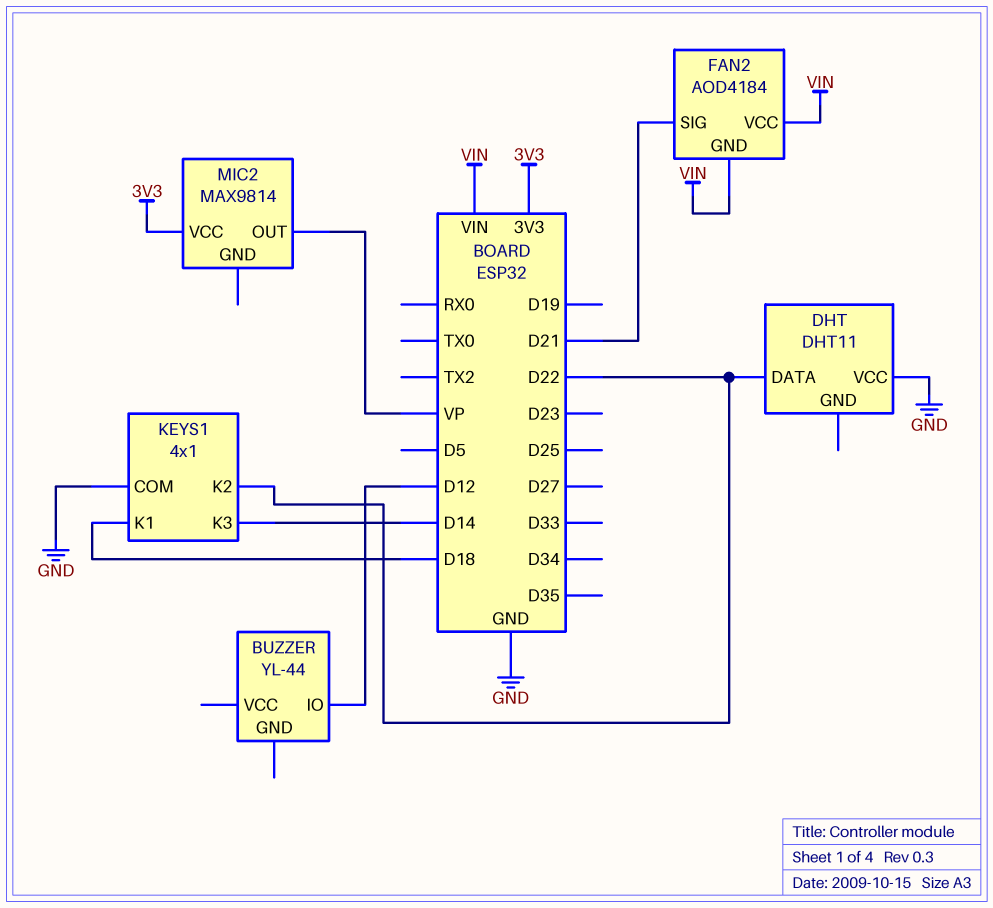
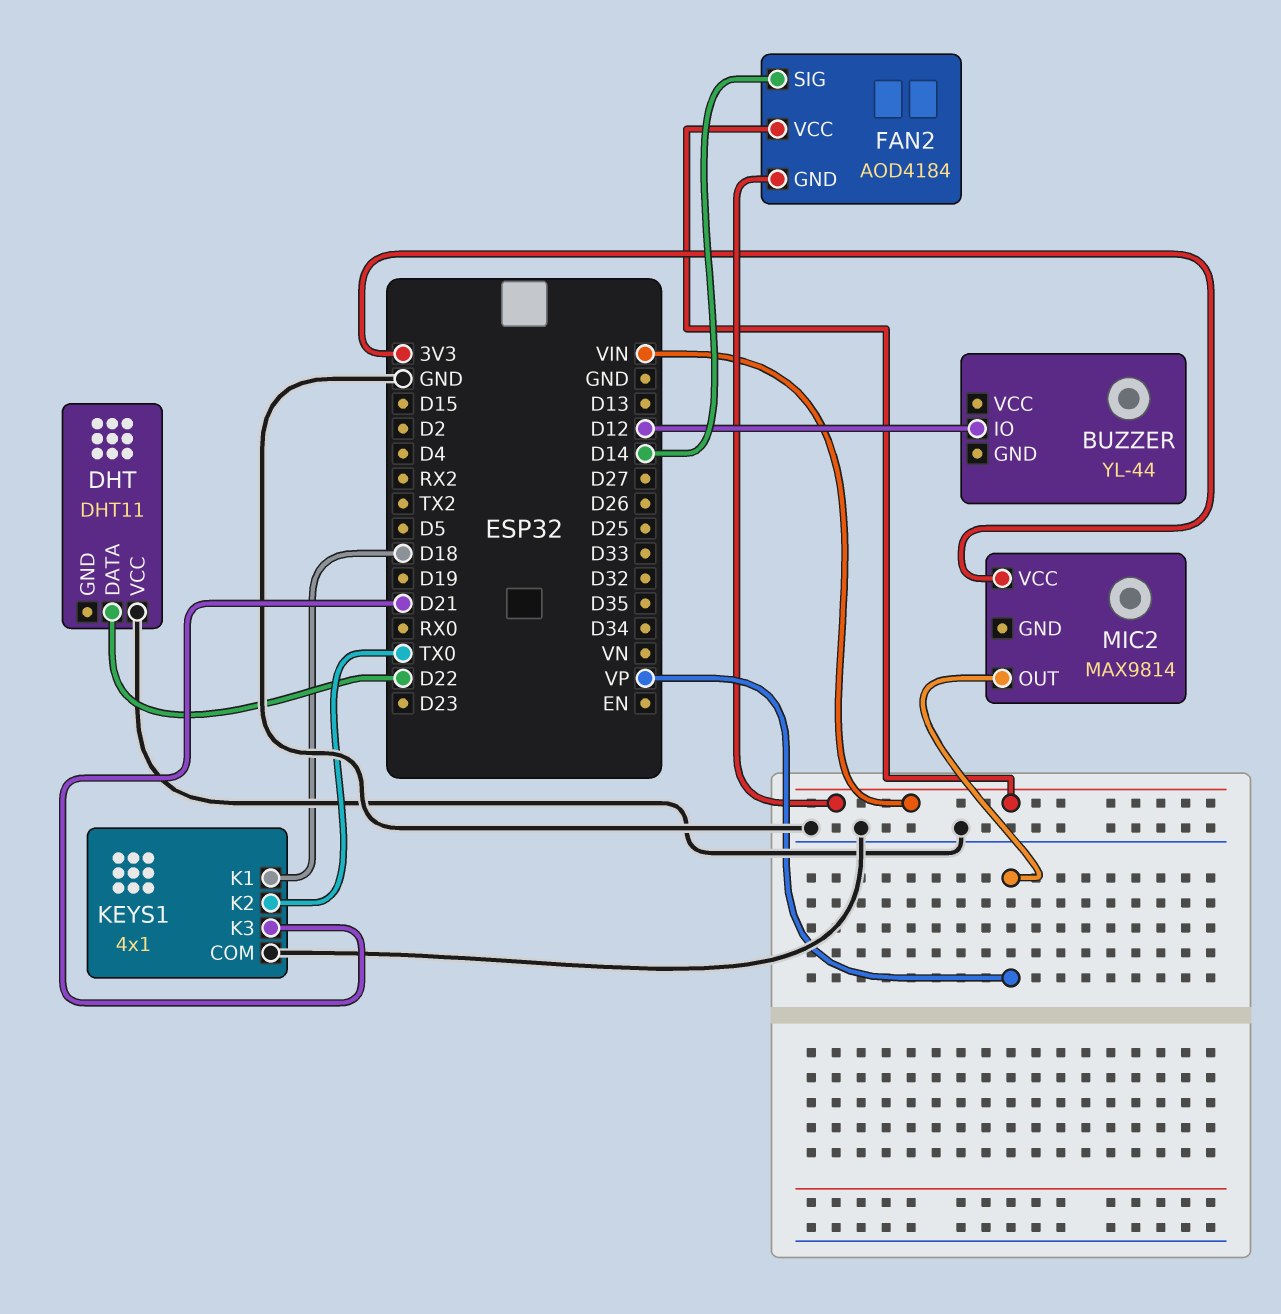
FAN2 pin SIG: D21 -> D14
KEYS1 pin K2: D22 -> TX0
KEYS1 pin K3: D14 -> D21

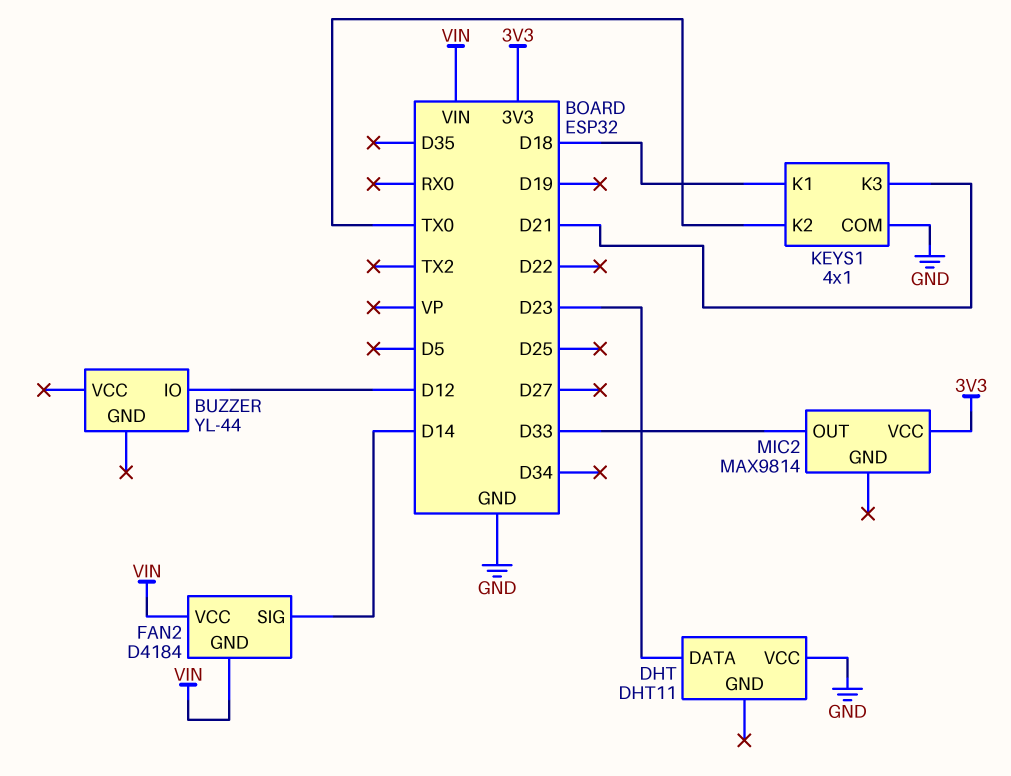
DHT pin DATA: D22 -> D23
FAN2: AOD4184 -> D4184
MIC2 pin OUT: VP -> D33

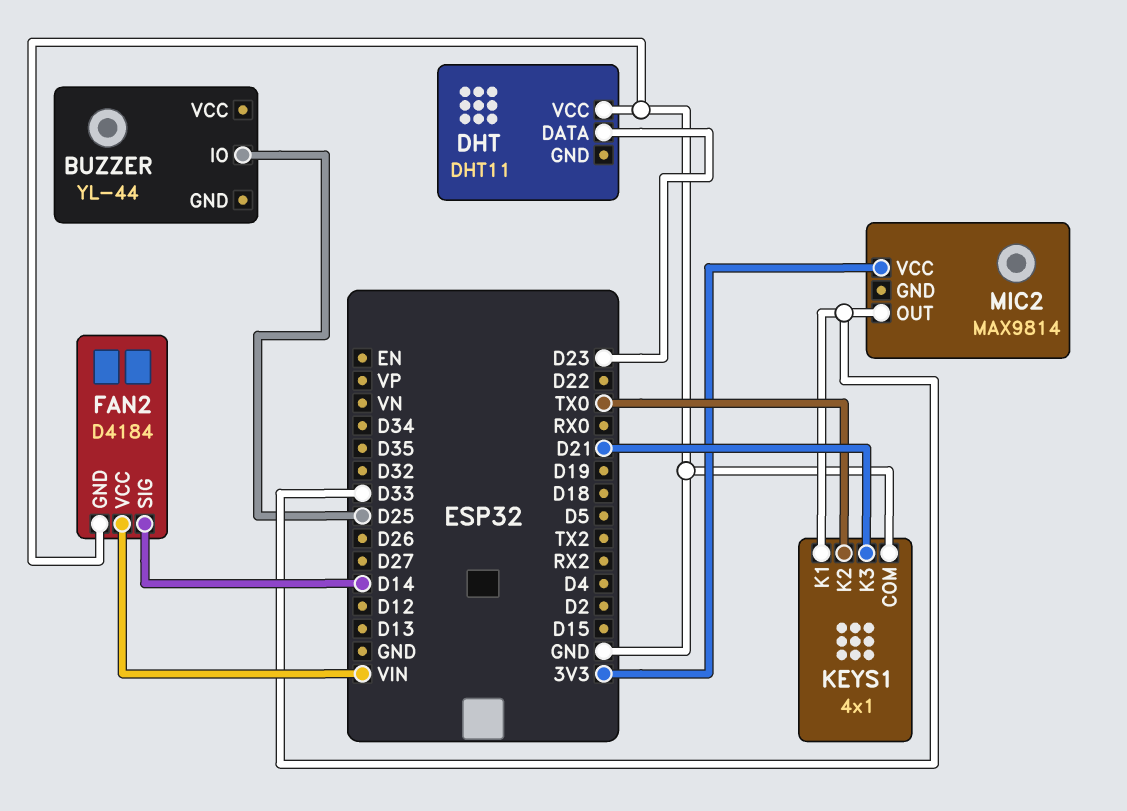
BUZZER pin IO: D12 -> D25
FAN2 pin GND: VIN -> GND
KEYS1 pin K1: D18 -> D33

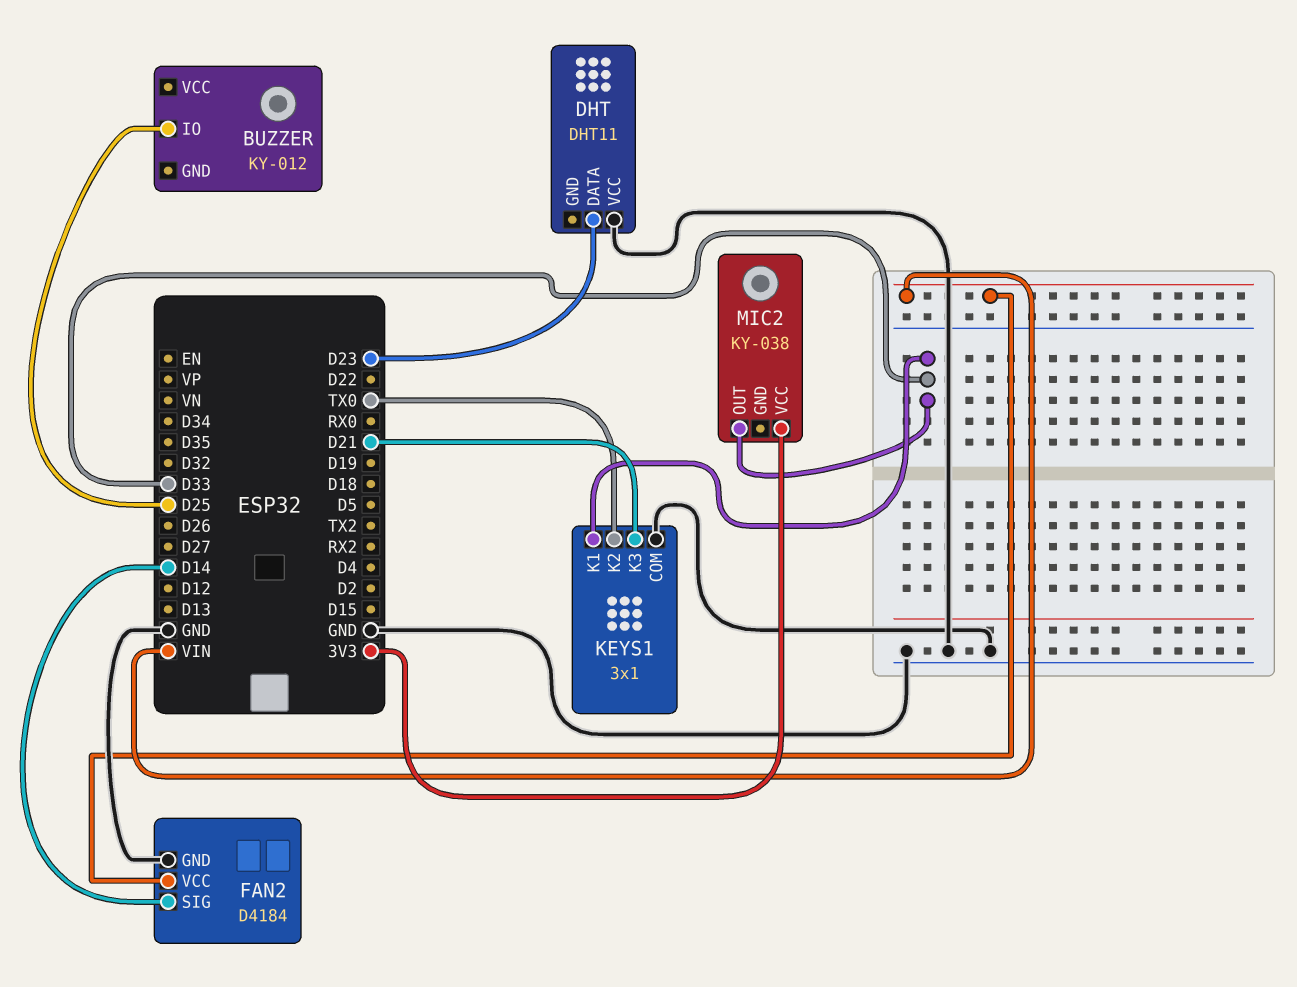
BUZZER: YL-44 -> KY-012
KEYS1: 4x1 -> 3x1
MIC2: MAX9814 -> KY-038

